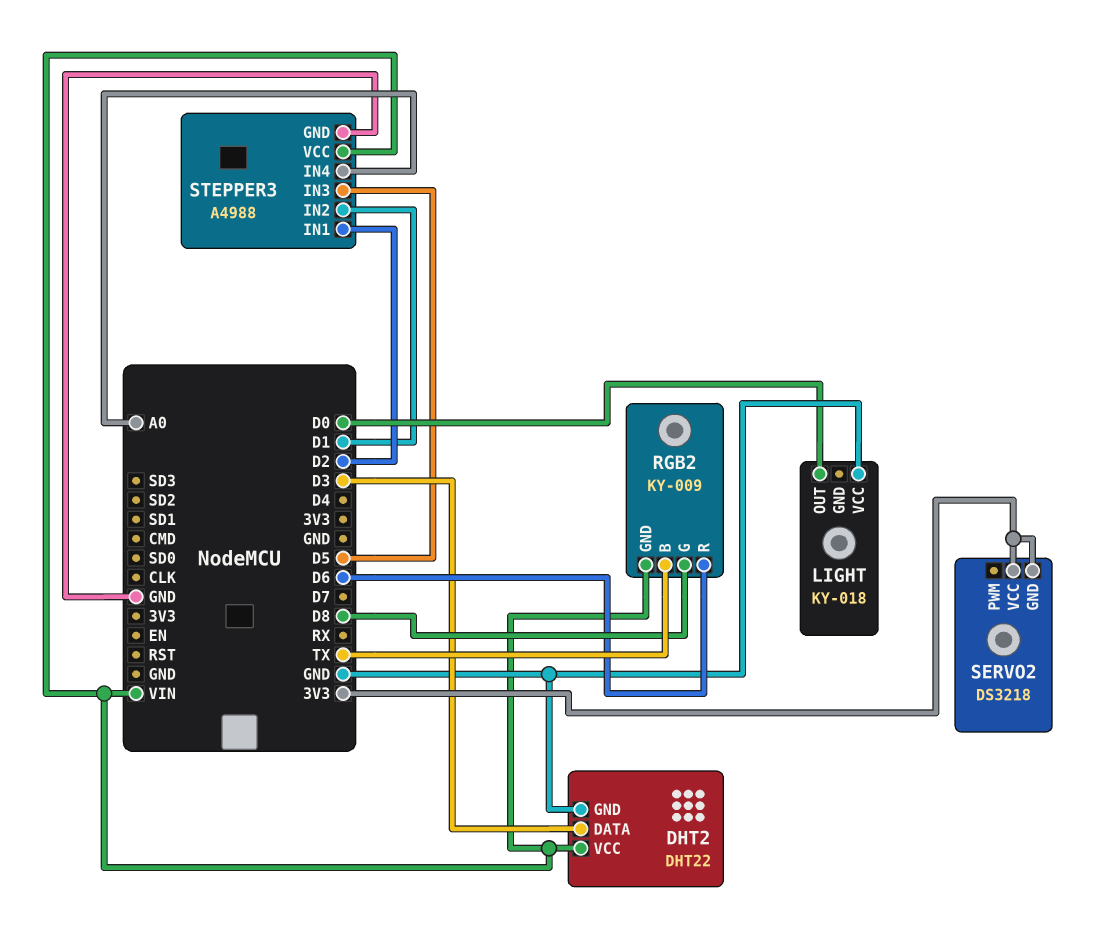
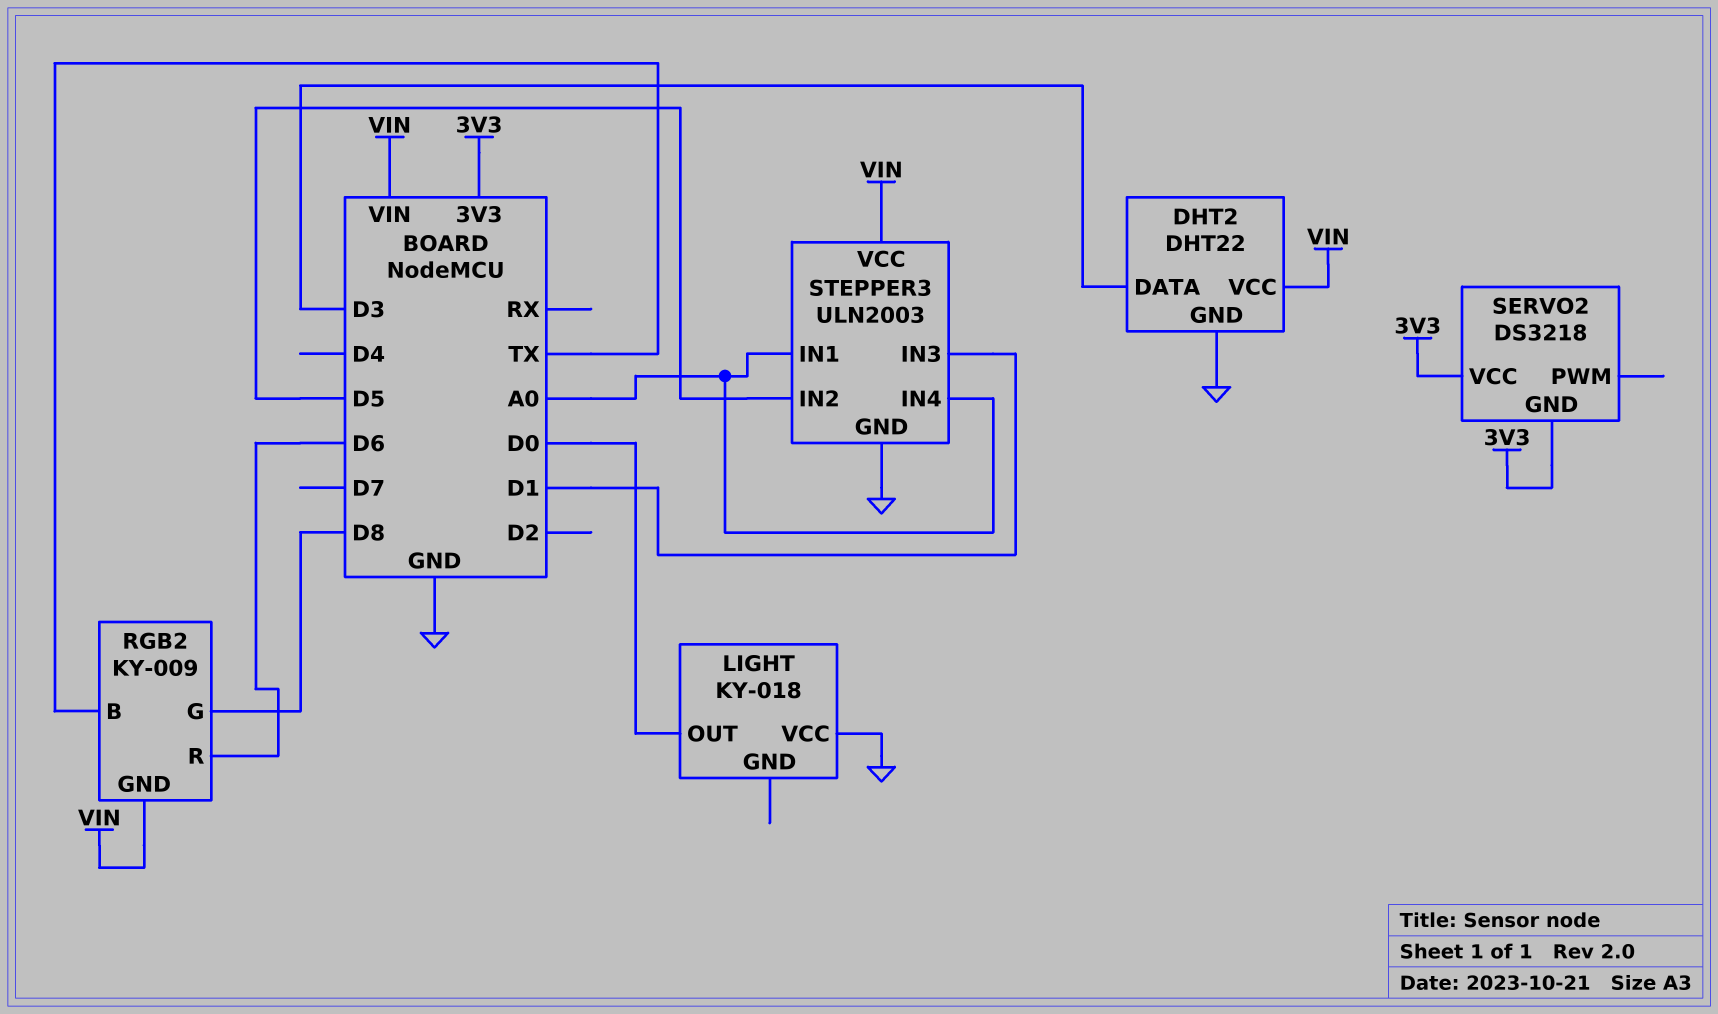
STEPPER3: A4988 -> ULN2003
STEPPER3 pin IN1: D2 -> A0
STEPPER3 pin IN2: D1 -> D5
STEPPER3 pin IN3: D5 -> D1

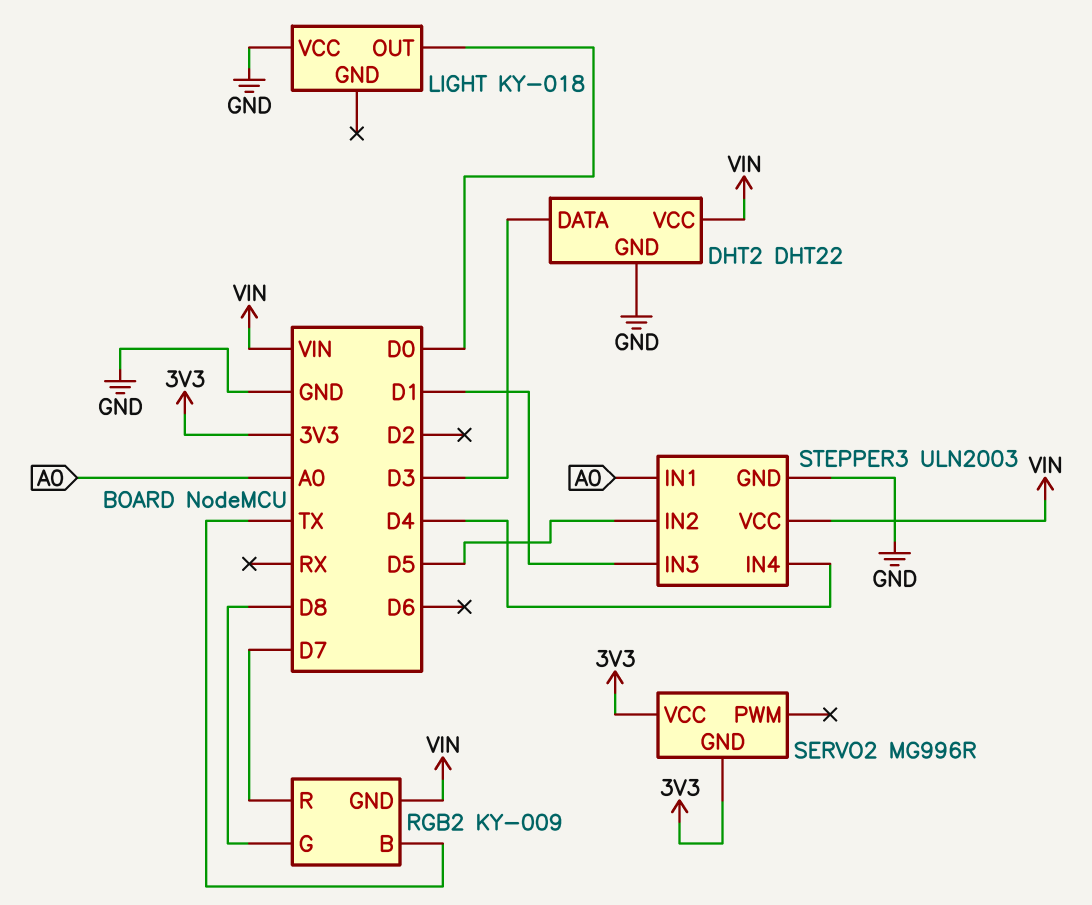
RGB2 pin R: D6 -> D7
SERVO2: DS3218 -> MG996R
STEPPER3 pin IN4: A0 -> D4

